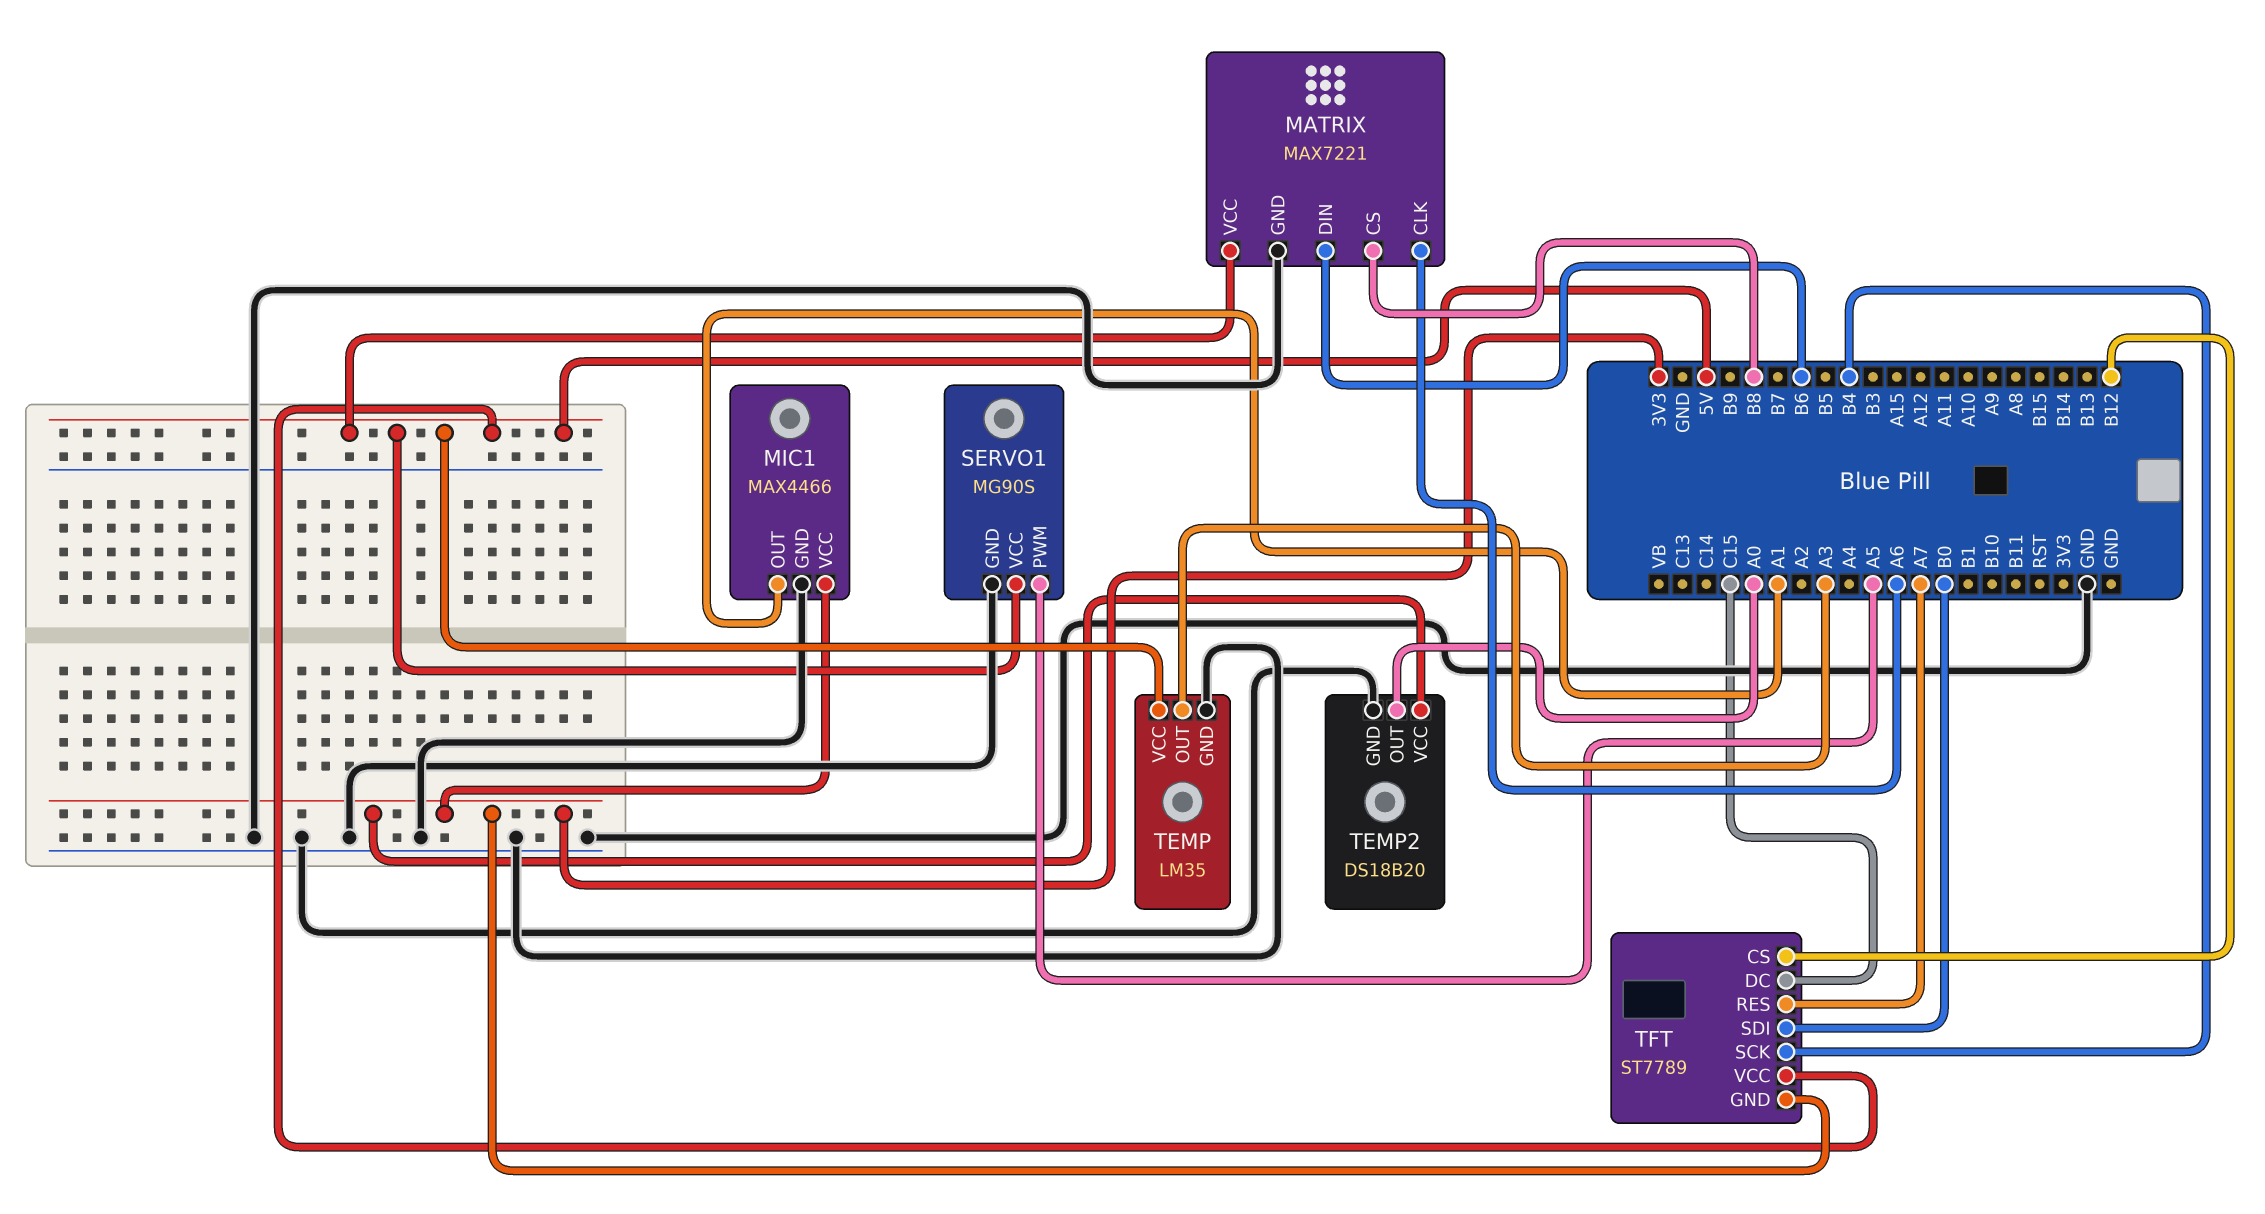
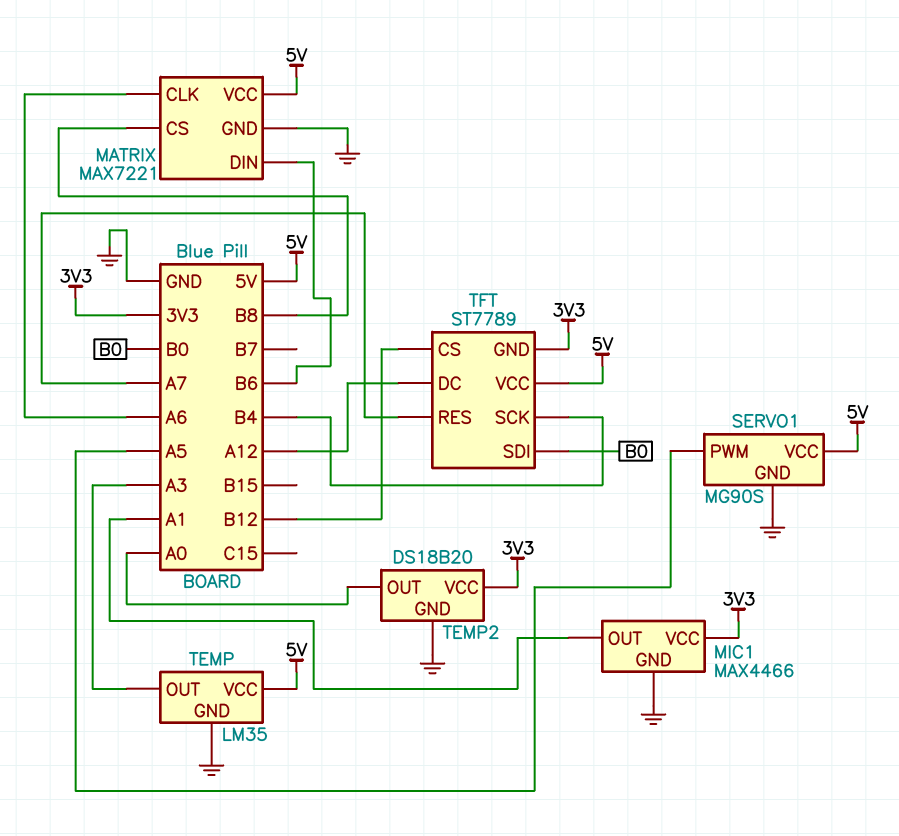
TFT pin DC: C15 -> A12

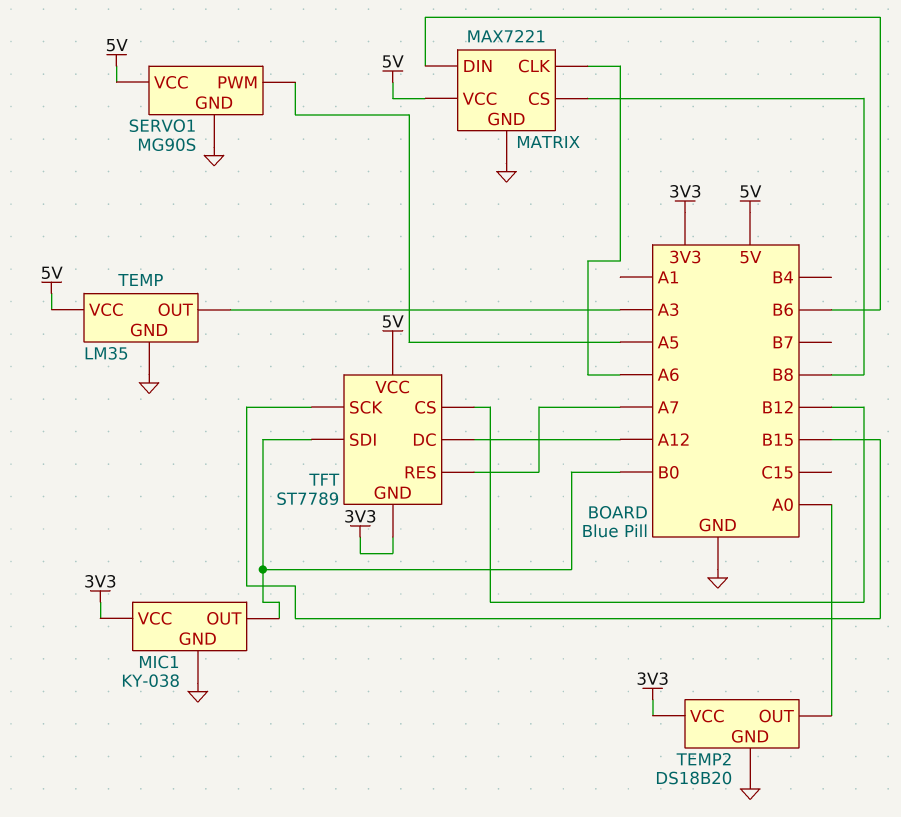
MIC1: MAX4466 -> KY-038
MIC1 pin OUT: A1 -> B0
TFT pin SCK: B4 -> B15

